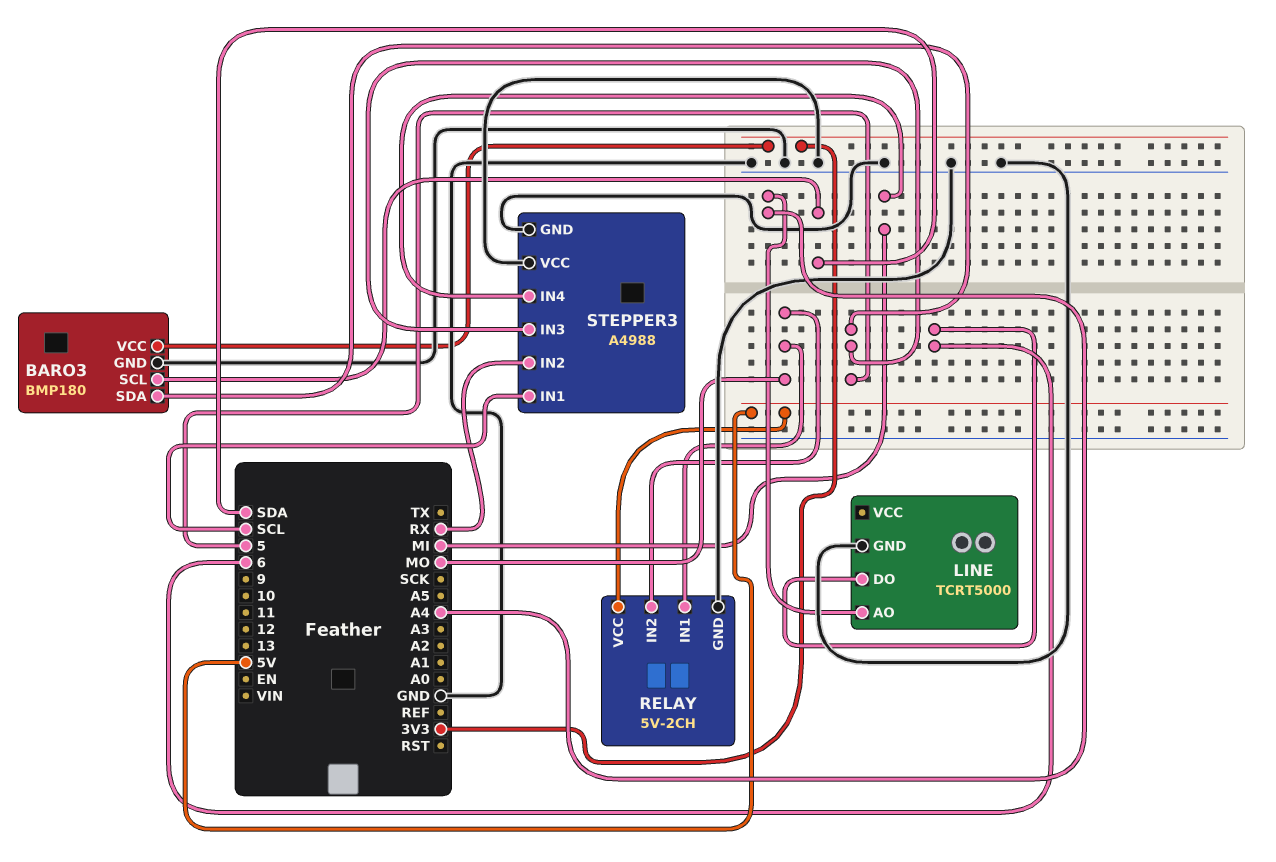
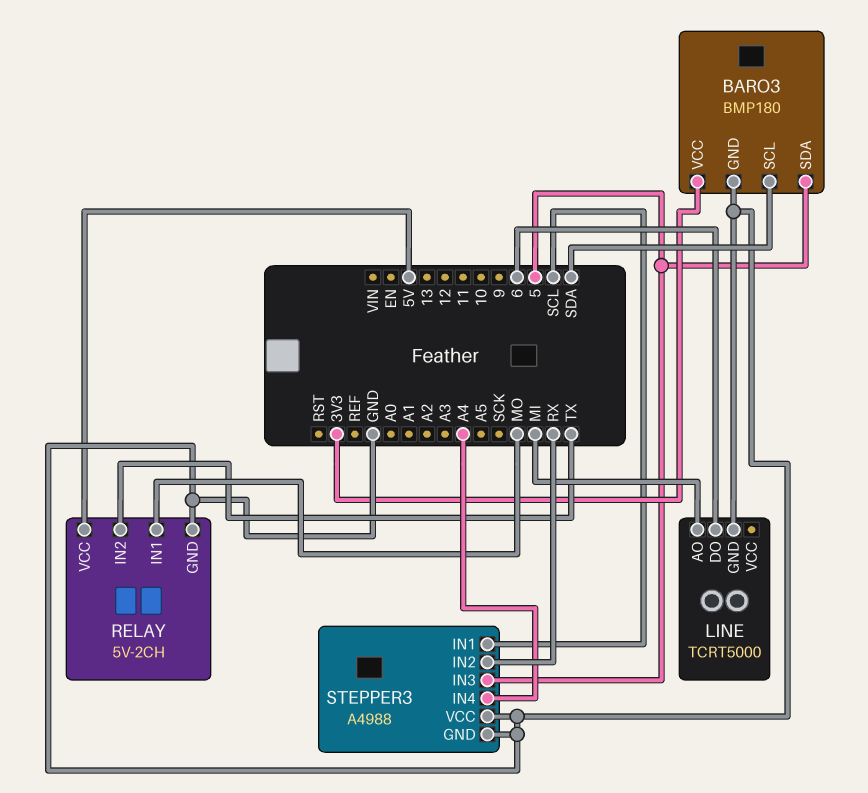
LINE pin AO: A4 -> MI
RELAY pin IN2: MO -> TX
STEPPER3 pin IN4: MI -> A4

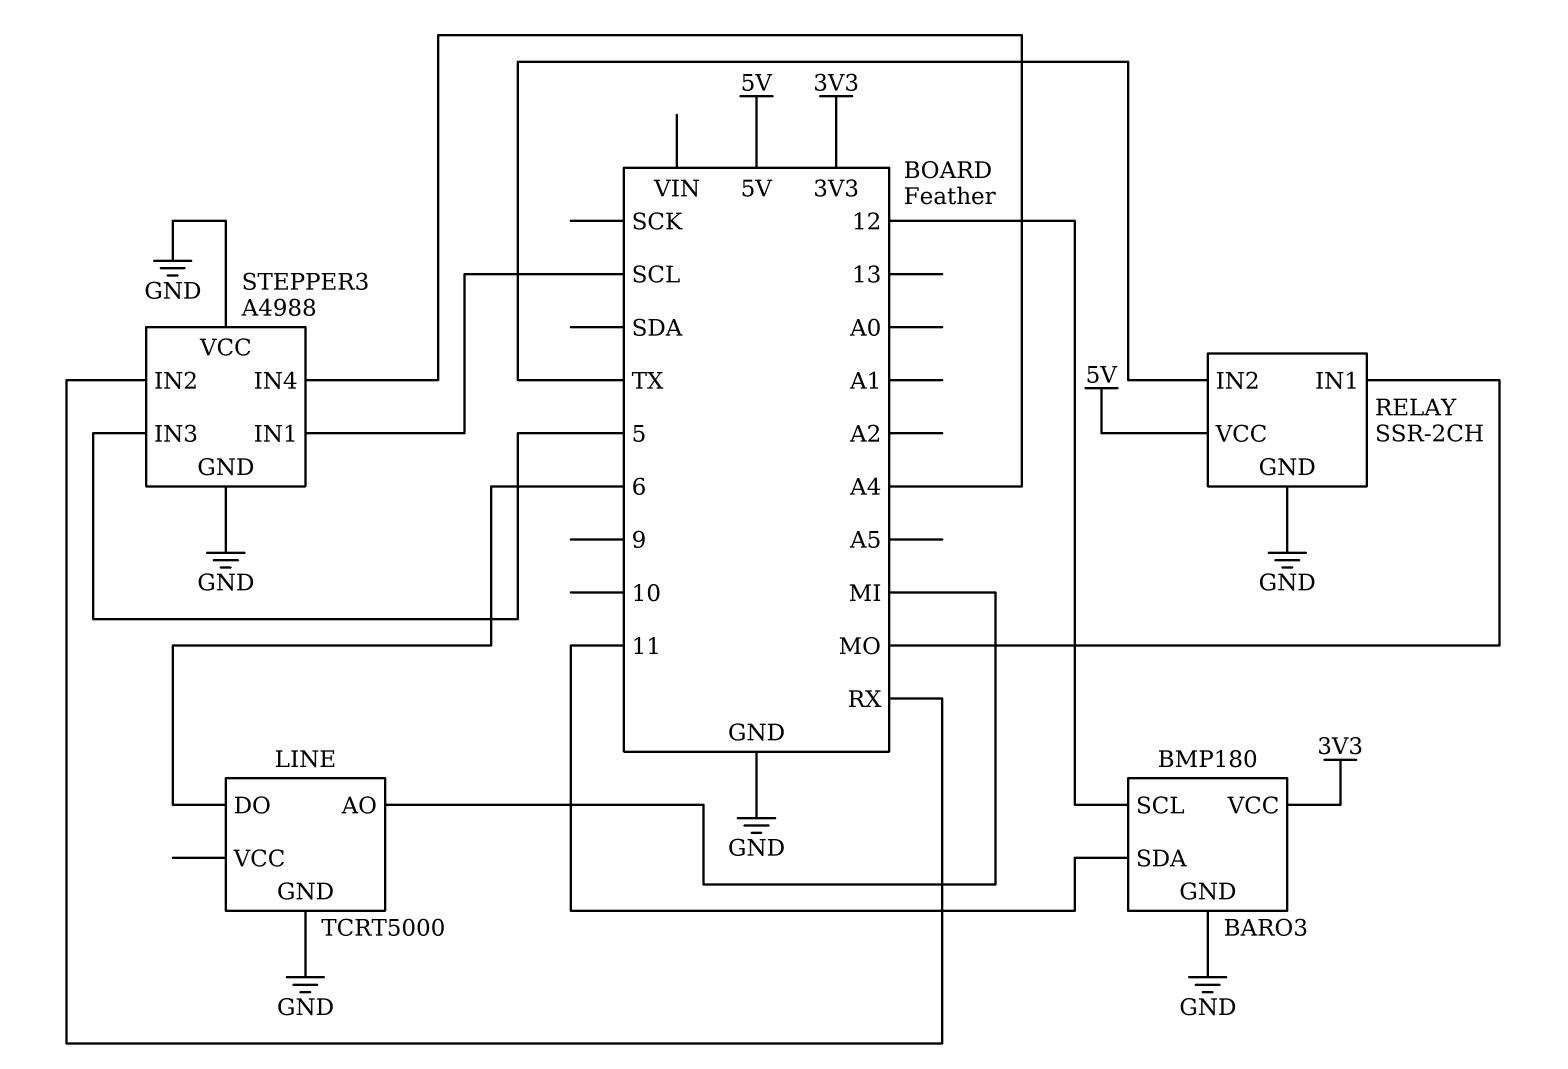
BARO3 pin SCL: SDA -> 12
BARO3 pin SDA: 5 -> 11
RELAY: 5V-2CH -> SSR-2CH

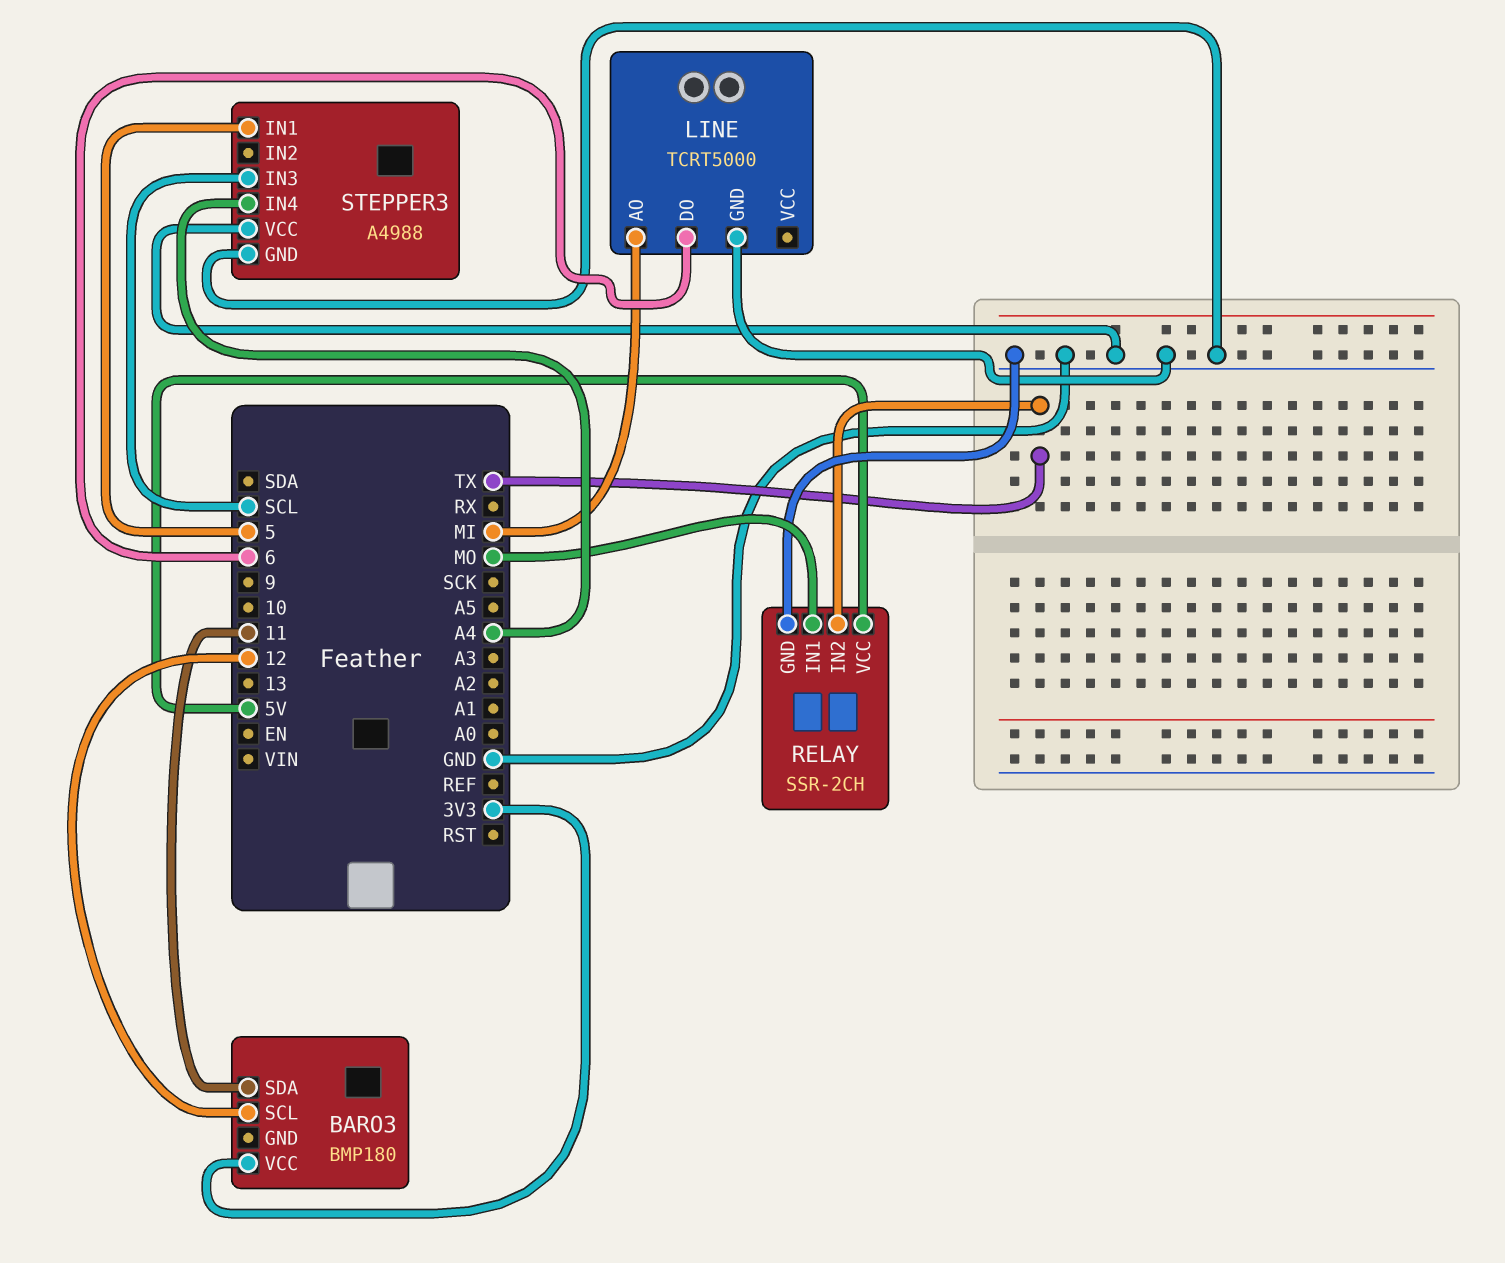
BARO3 pin GND: GND -> none
STEPPER3 pin IN1: SCL -> 5
STEPPER3 pin IN2: RX -> none
STEPPER3 pin IN3: 5 -> SCL

